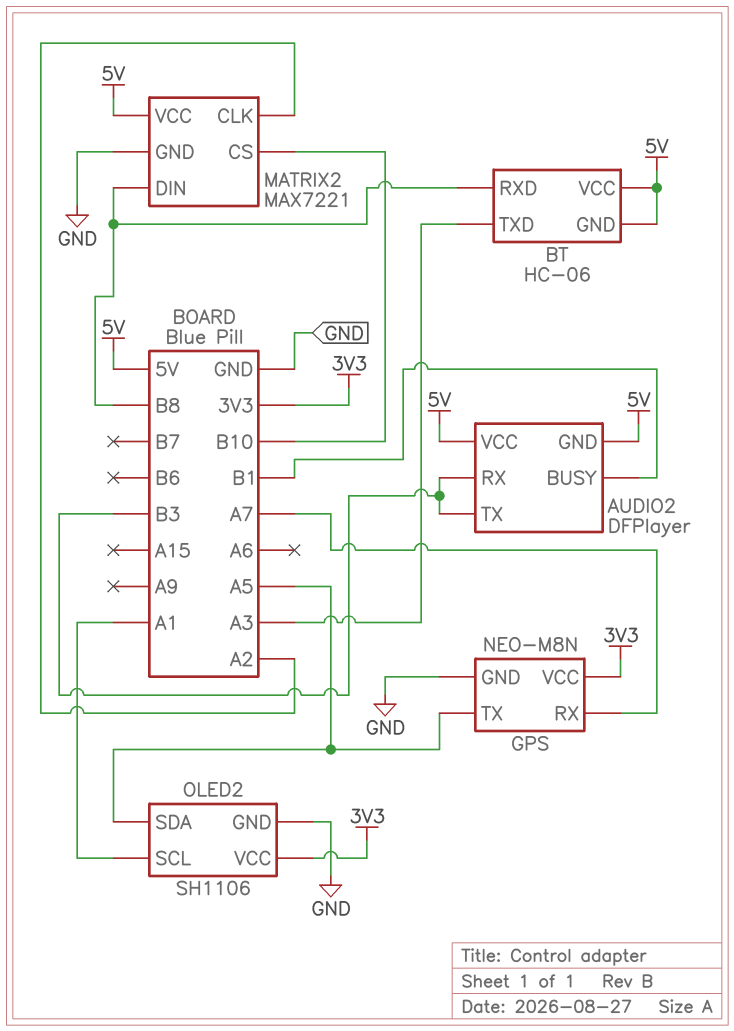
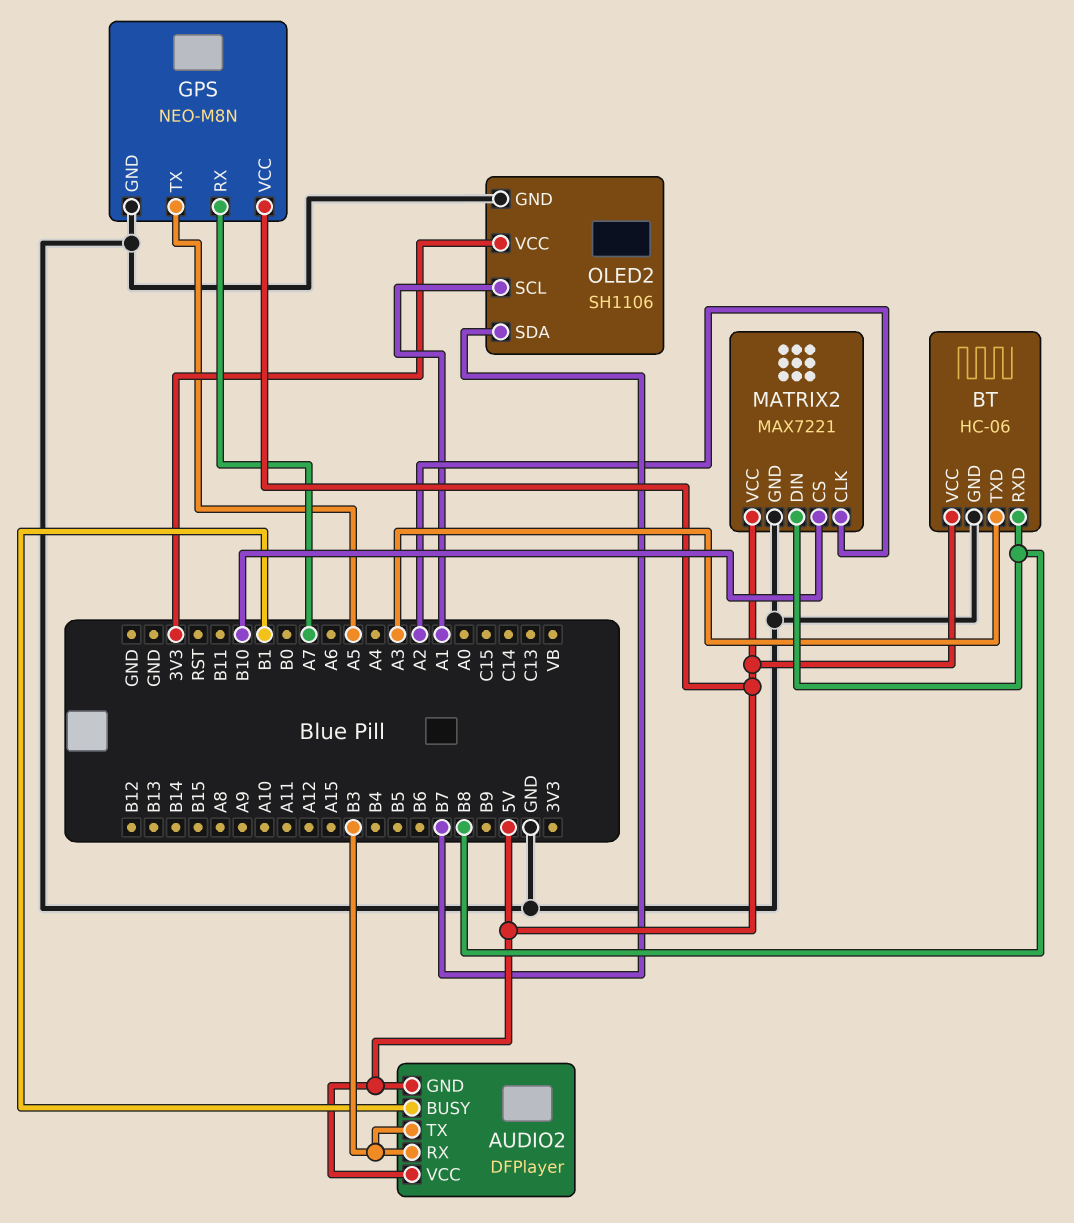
BT pin GND: 5V -> GND
GPS pin VCC: 3V3 -> 5V
OLED2 pin SDA: A5 -> B7

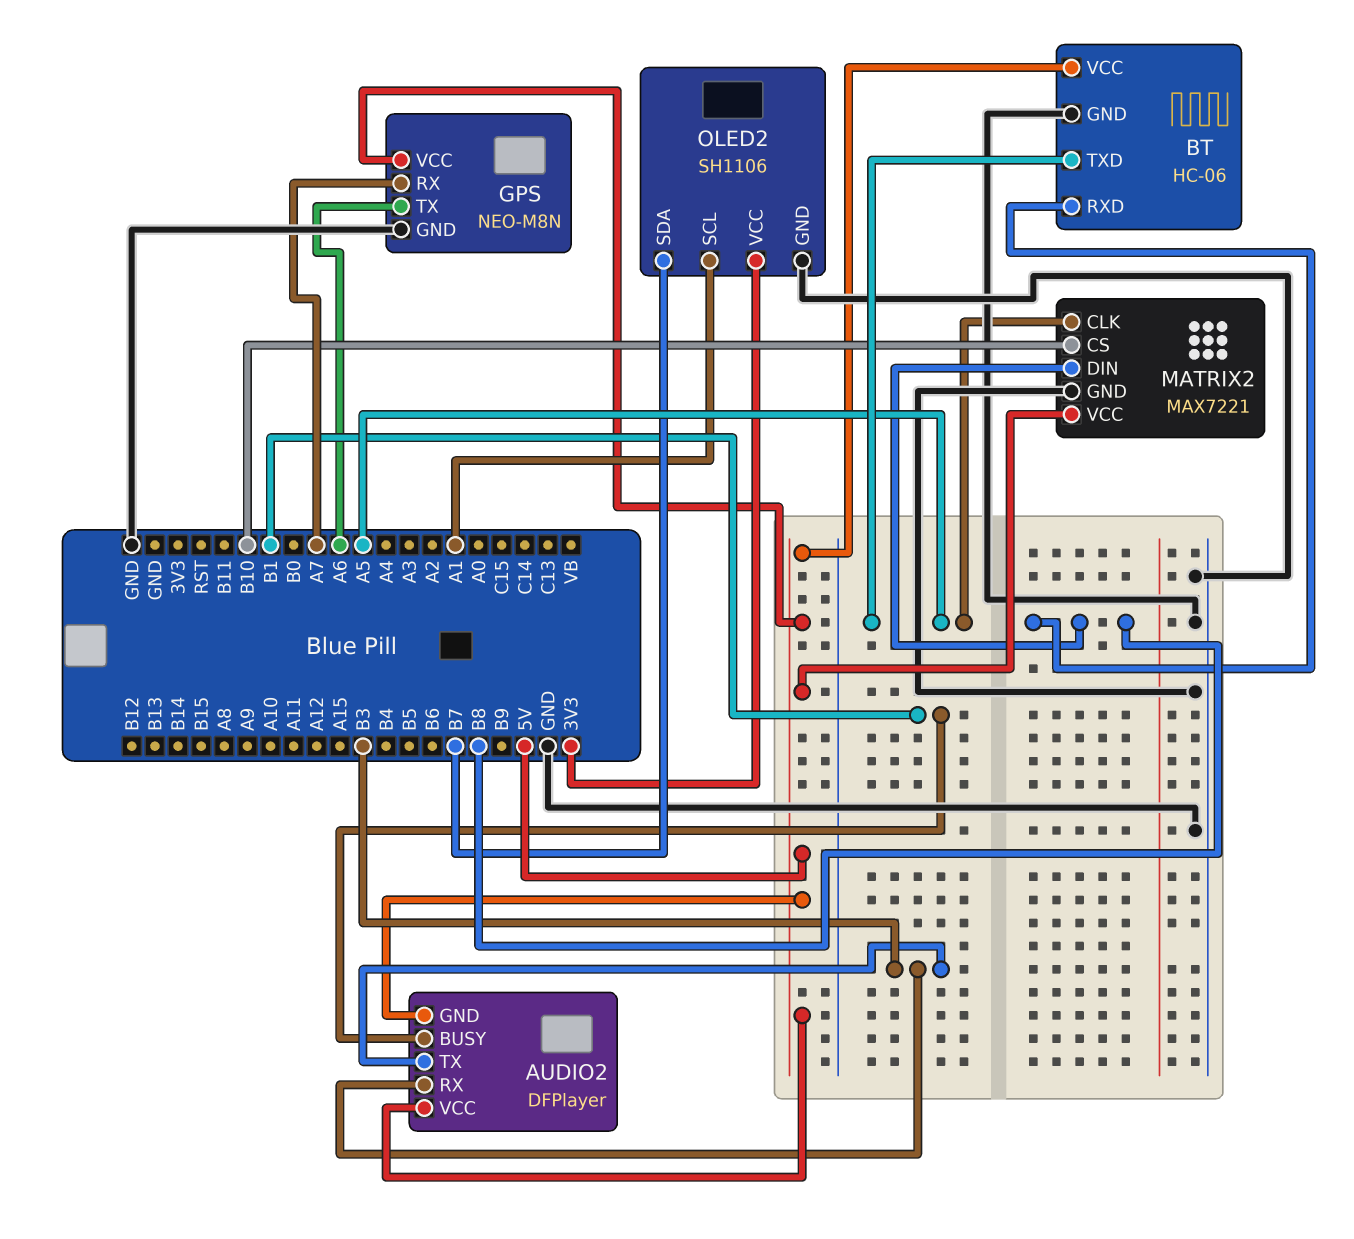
BT pin TXD: A3 -> A5
GPS pin TX: A5 -> A6
MATRIX2 pin CLK: A2 -> A5

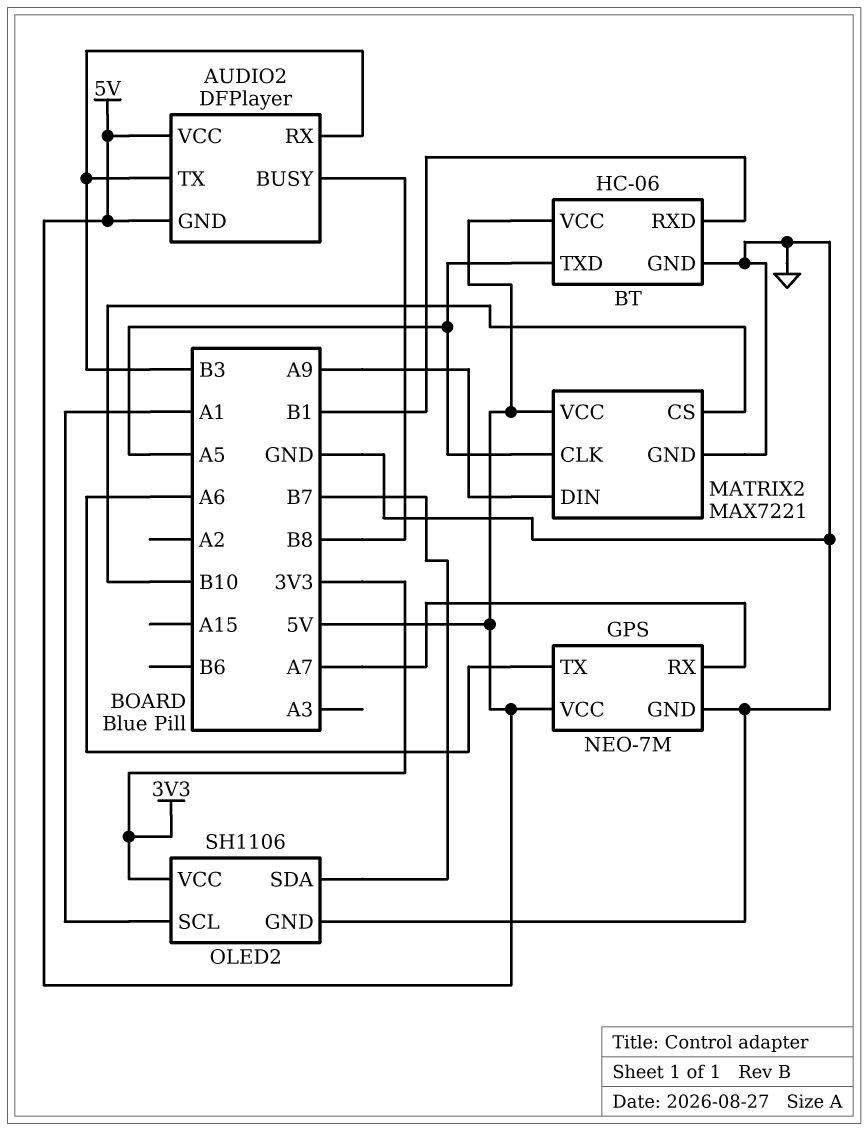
AUDIO2 pin BUSY: B1 -> B8
BT pin RXD: B8 -> B1
GPS: NEO-M8N -> NEO-7M
MATRIX2 pin DIN: B8 -> A9

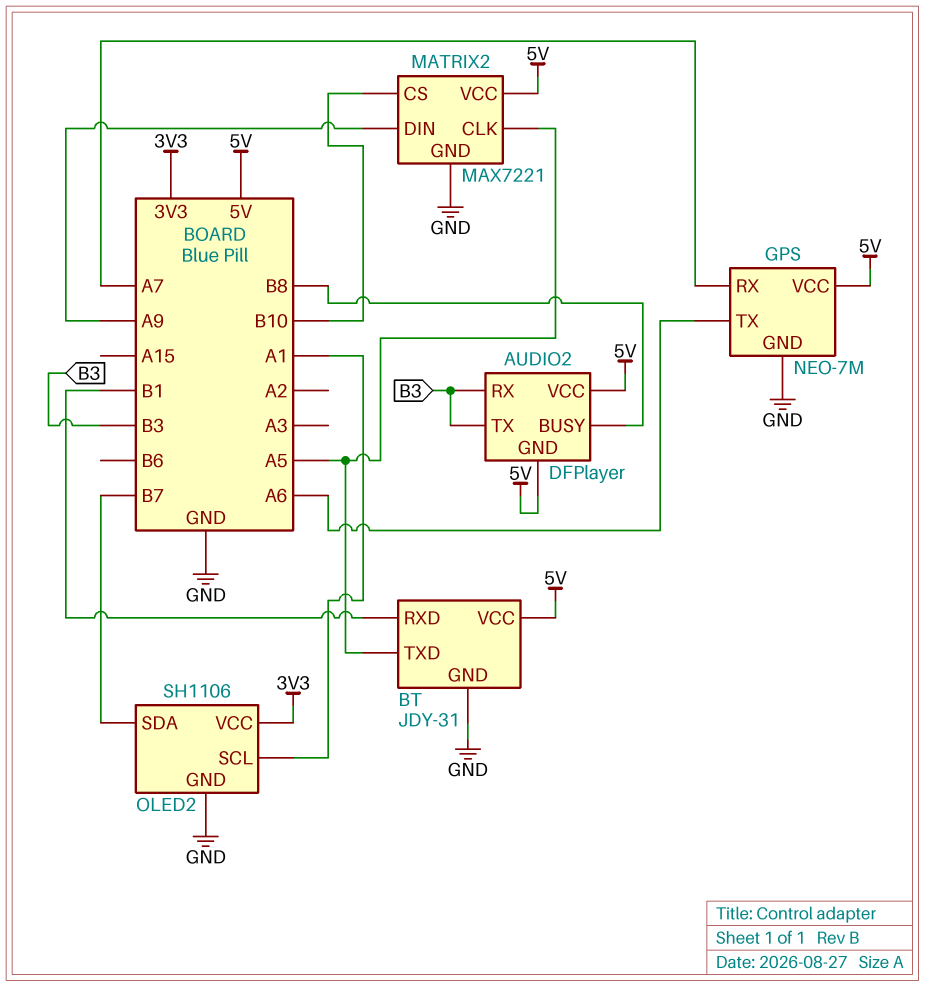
BT: HC-06 -> JDY-31

